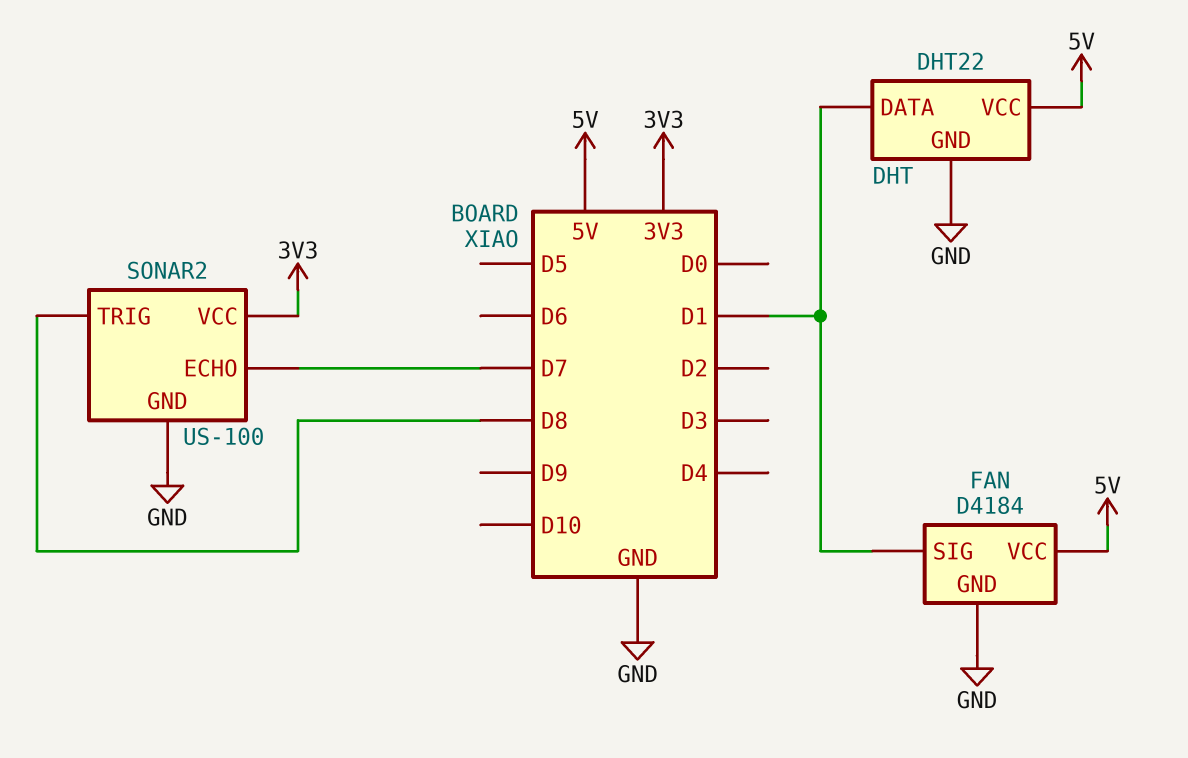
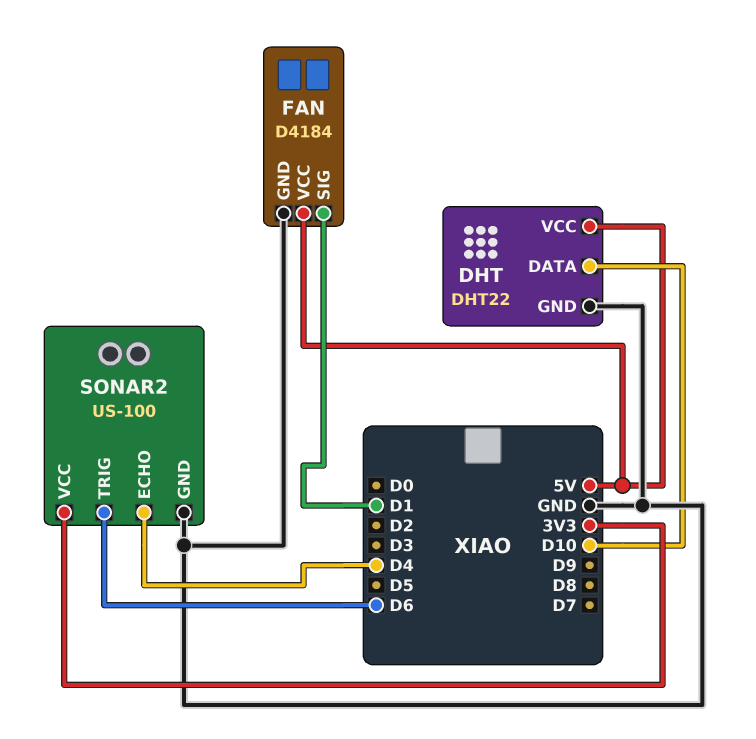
DHT pin DATA: D1 -> D10
SONAR2 pin ECHO: D7 -> D4
SONAR2 pin TRIG: D8 -> D6

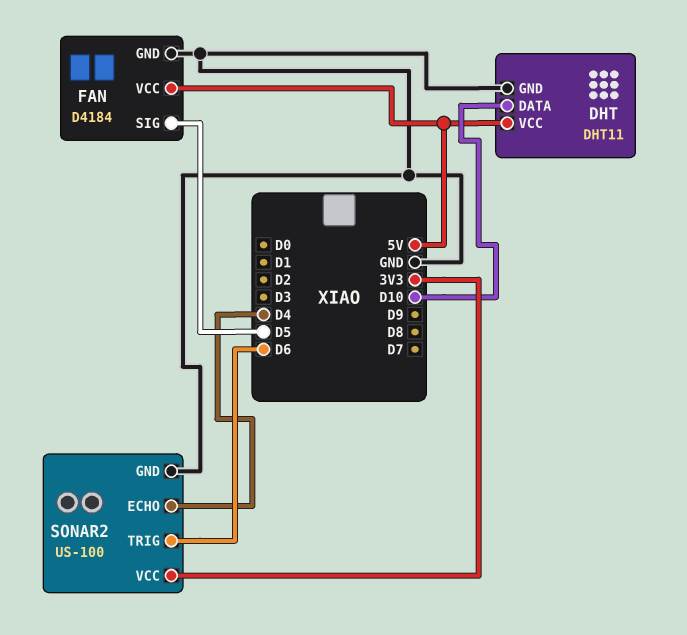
DHT: DHT22 -> DHT11
FAN pin SIG: D1 -> D5

